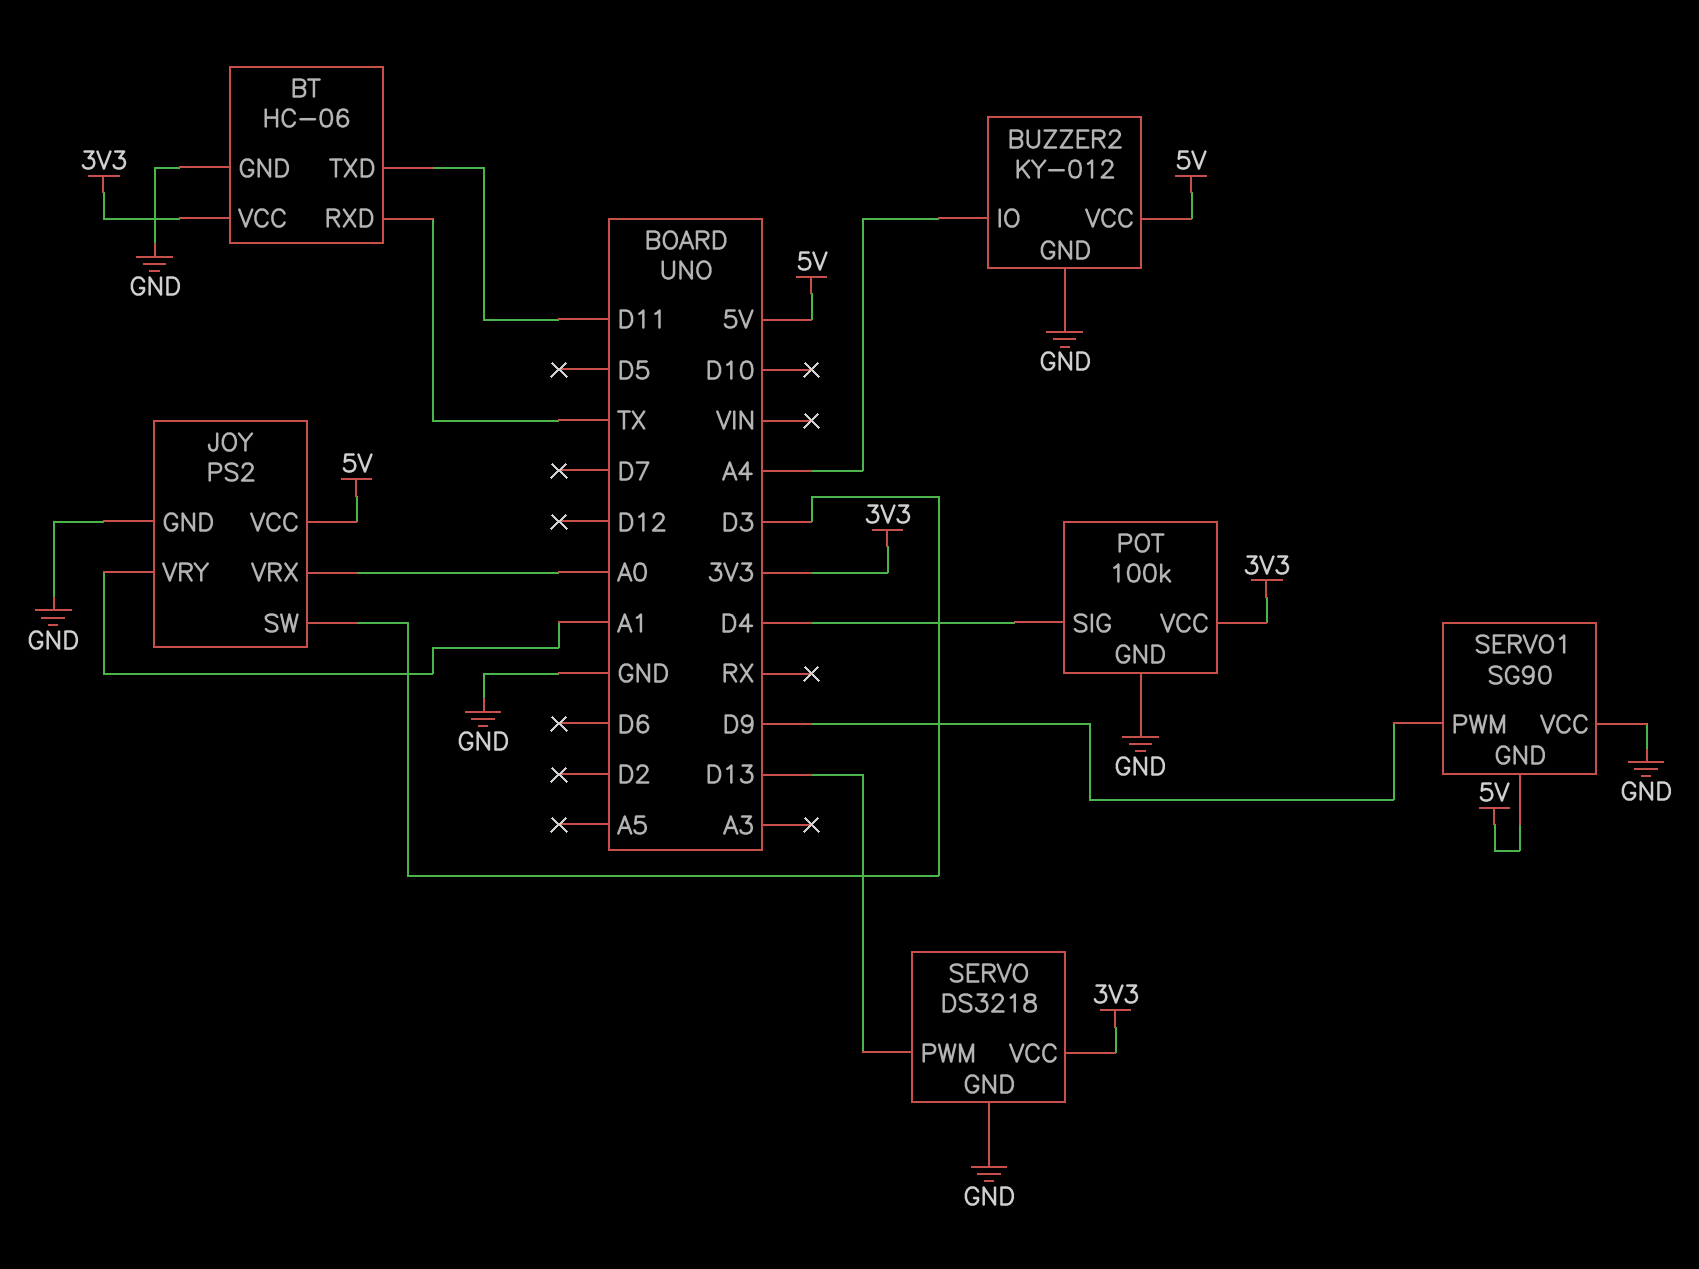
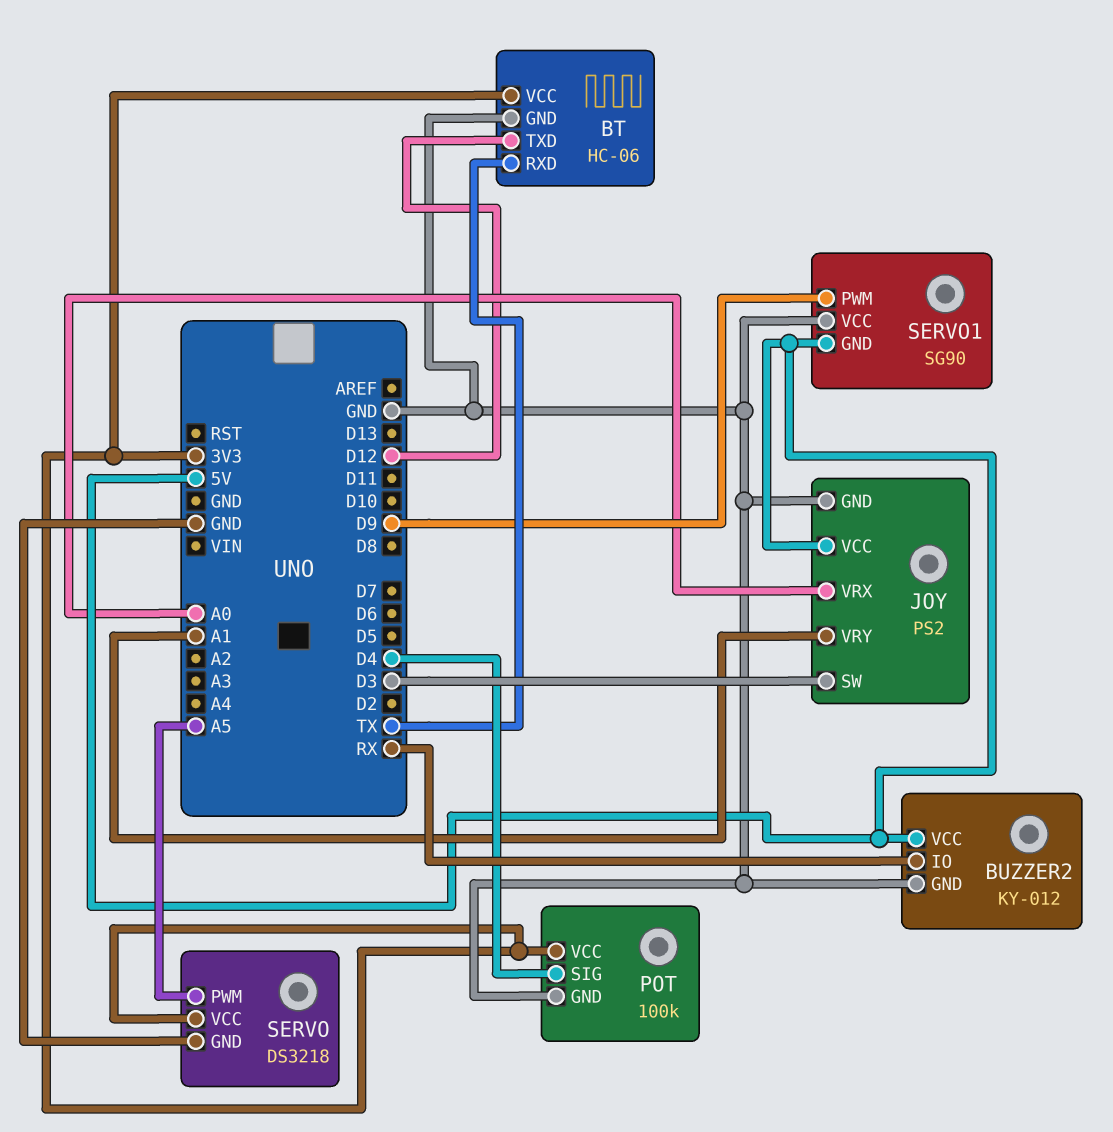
BT pin TXD: D11 -> D12
BUZZER2 pin IO: A4 -> RX
SERVO pin PWM: D13 -> A5

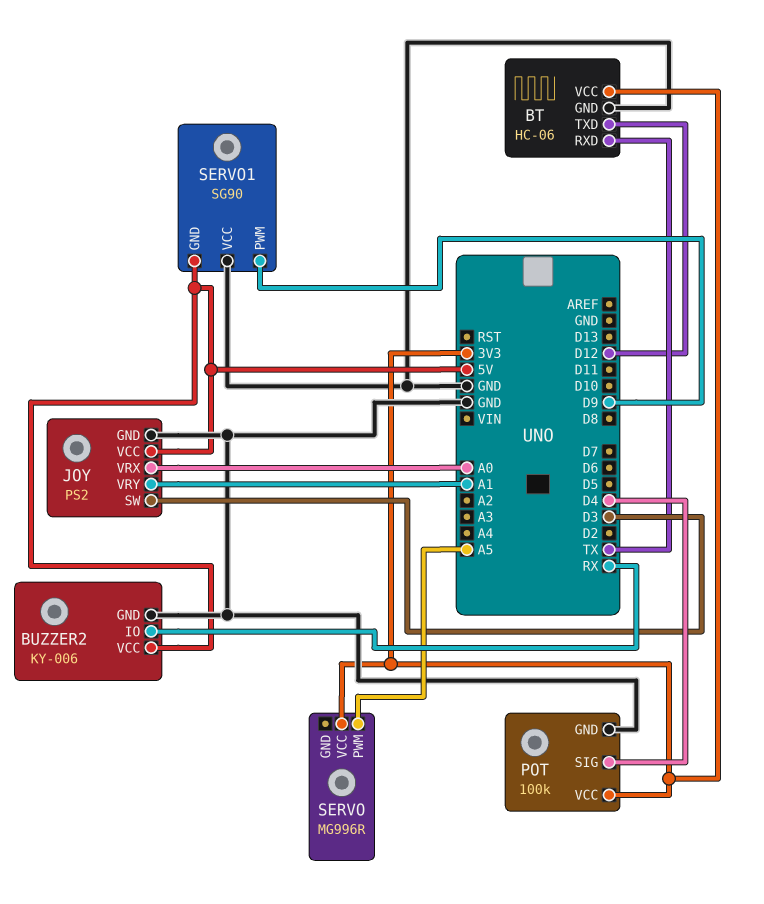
BUZZER2: KY-012 -> KY-006
SERVO: DS3218 -> MG996R
SERVO pin GND: GND -> none

